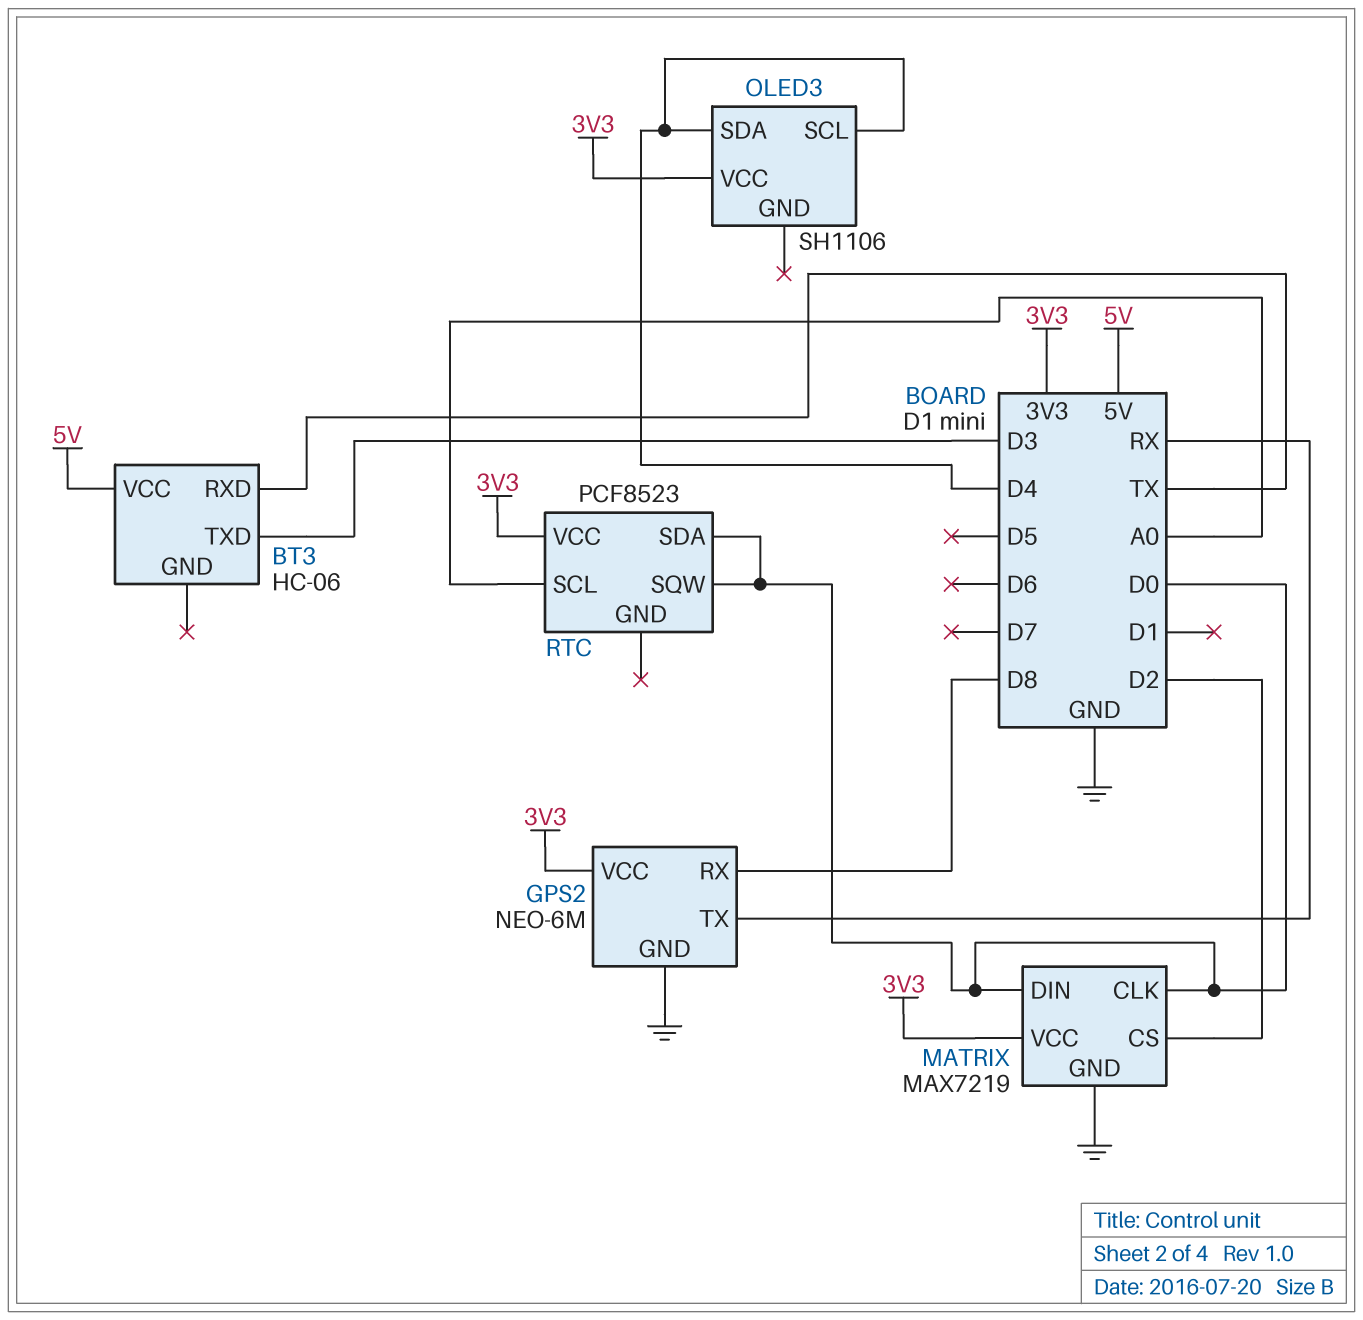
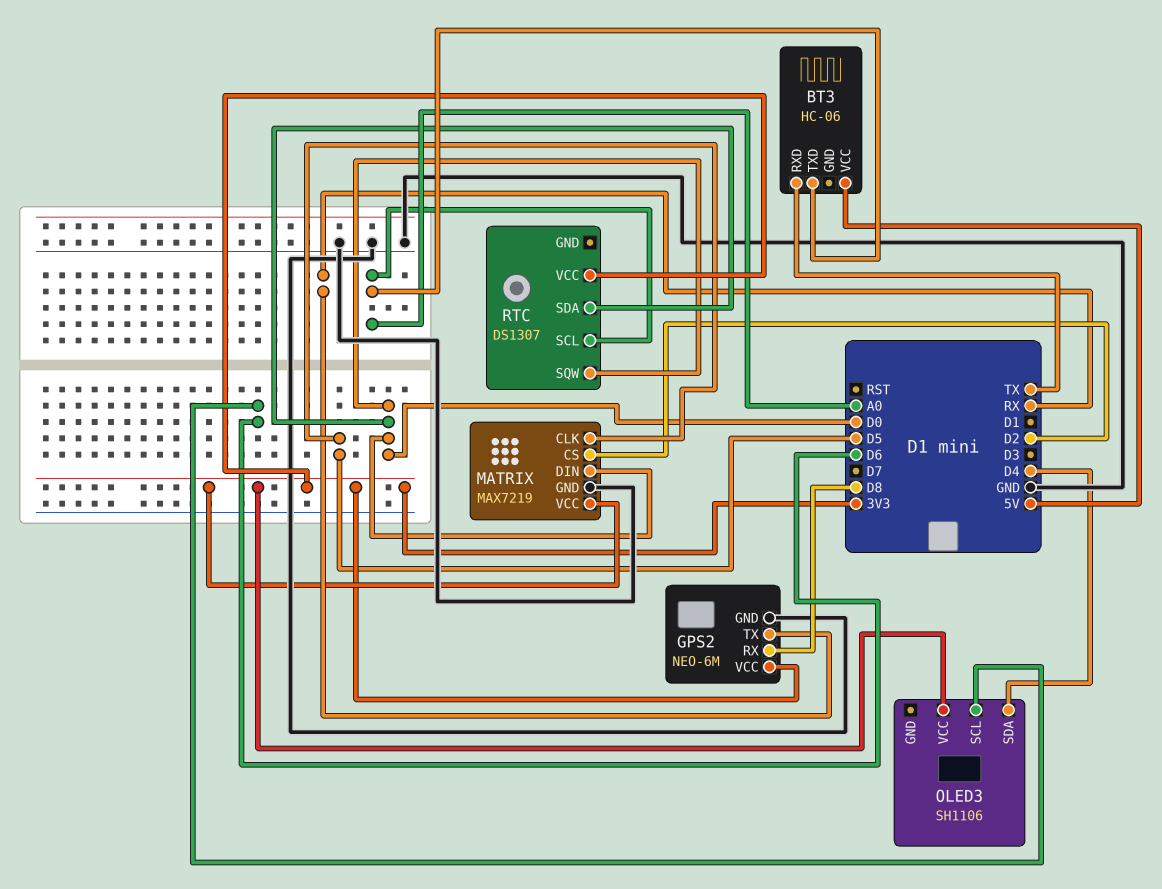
BT3 pin TXD: D3 -> A0
MATRIX pin CLK: D0 -> D5
OLED3 pin SCL: D4 -> D6
RTC: PCF8523 -> DS1307

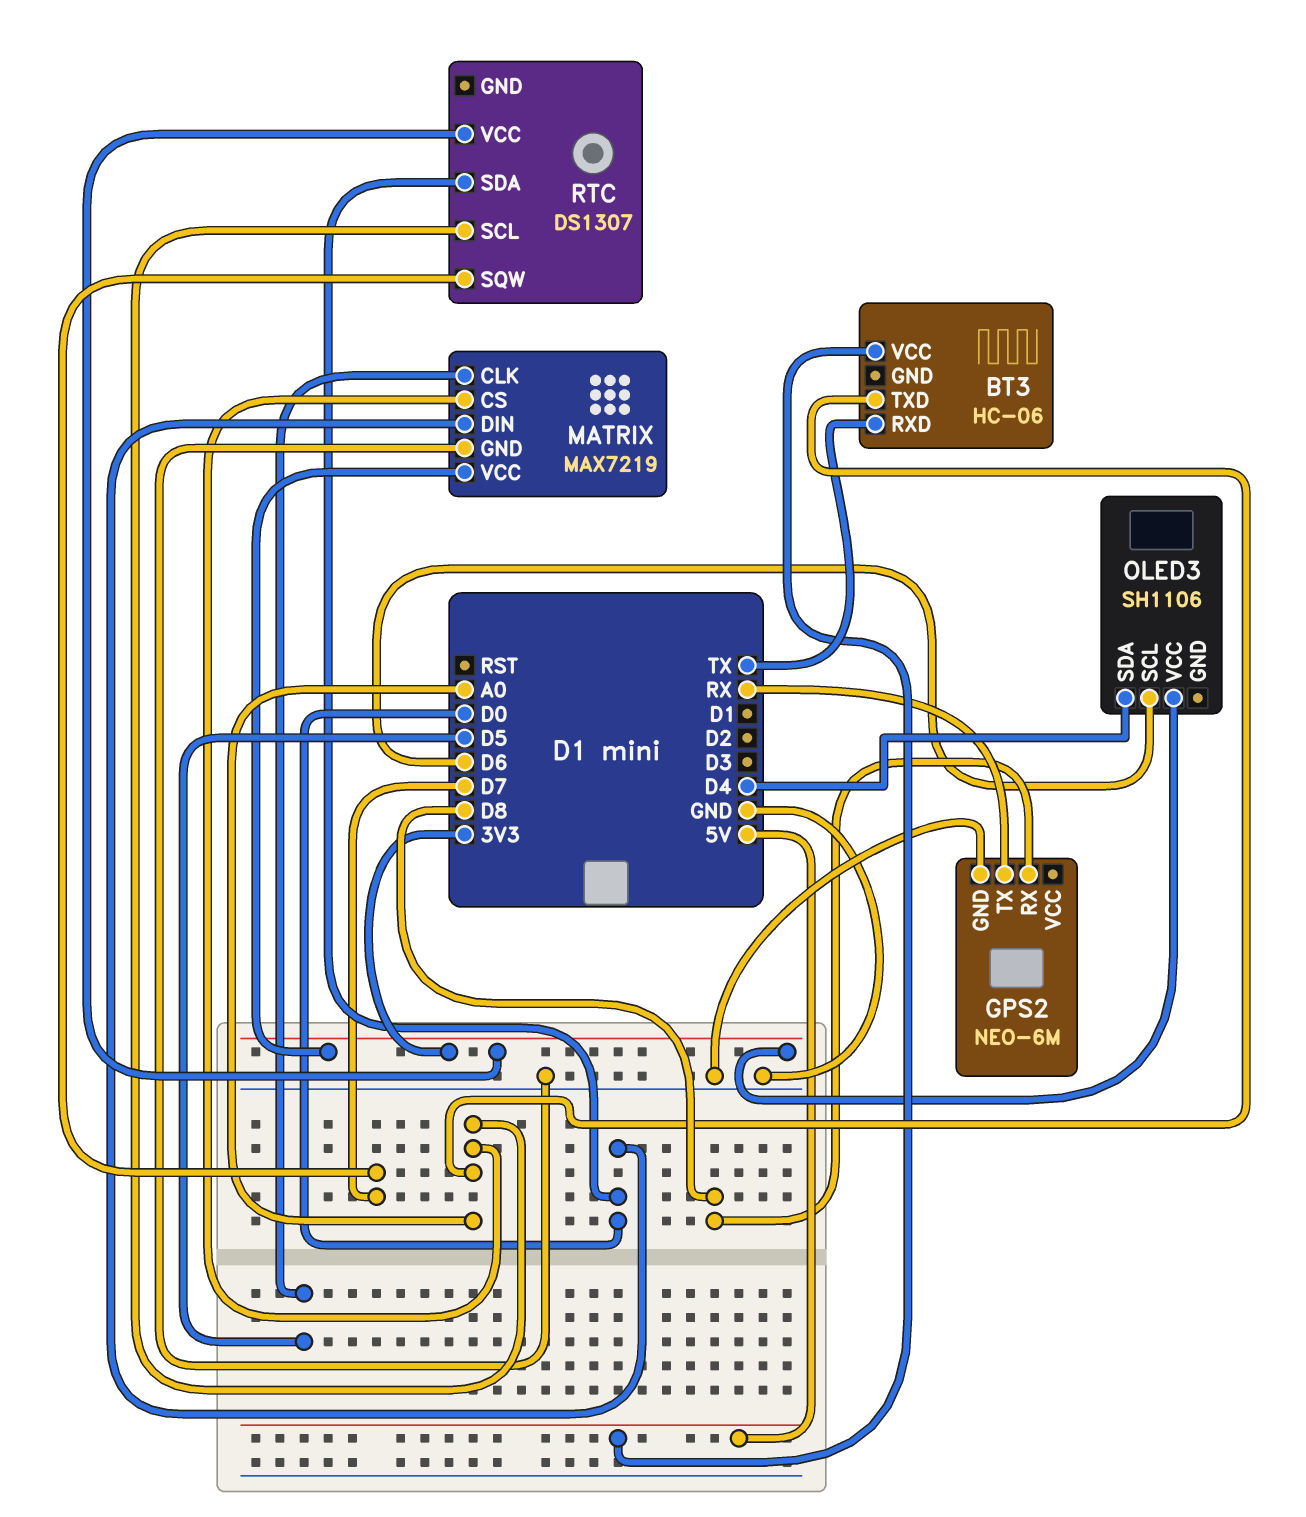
GPS2 pin VCC: 3V3 -> none
MATRIX pin CS: D2 -> A0
RTC pin SQW: D0 -> D7

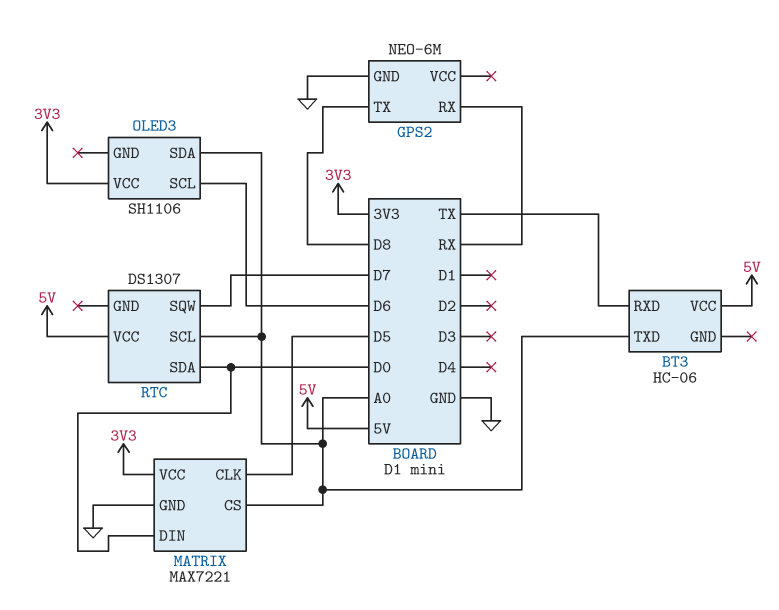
GPS2 pin RX: D8 -> RX
GPS2 pin TX: RX -> D8
MATRIX: MAX7219 -> MAX7221
OLED3 pin SDA: D4 -> A0
RTC pin VCC: 3V3 -> 5V

